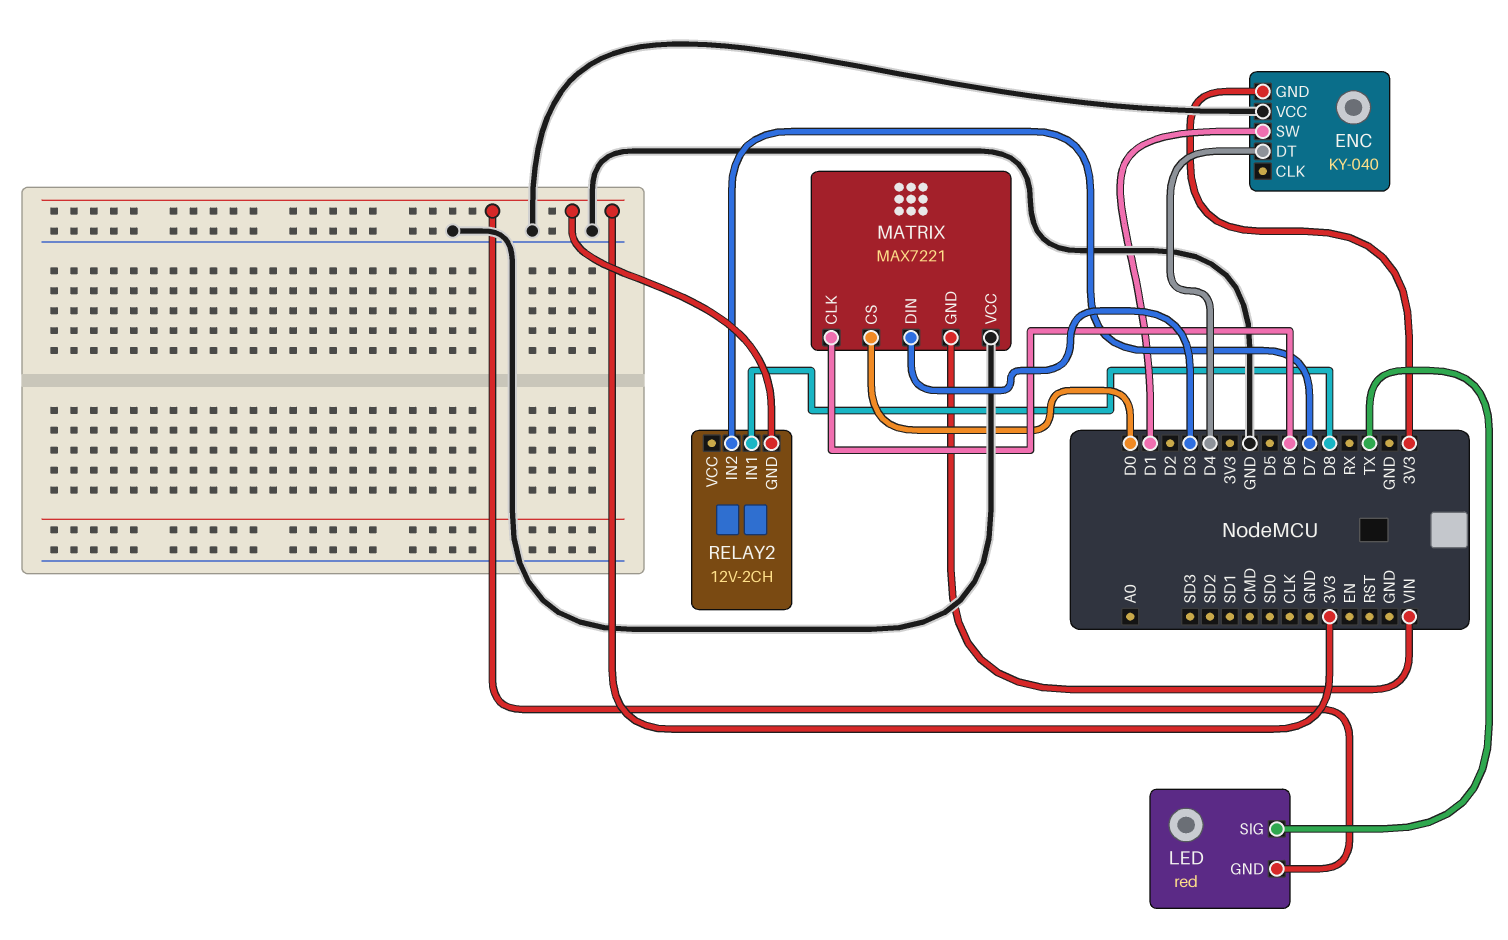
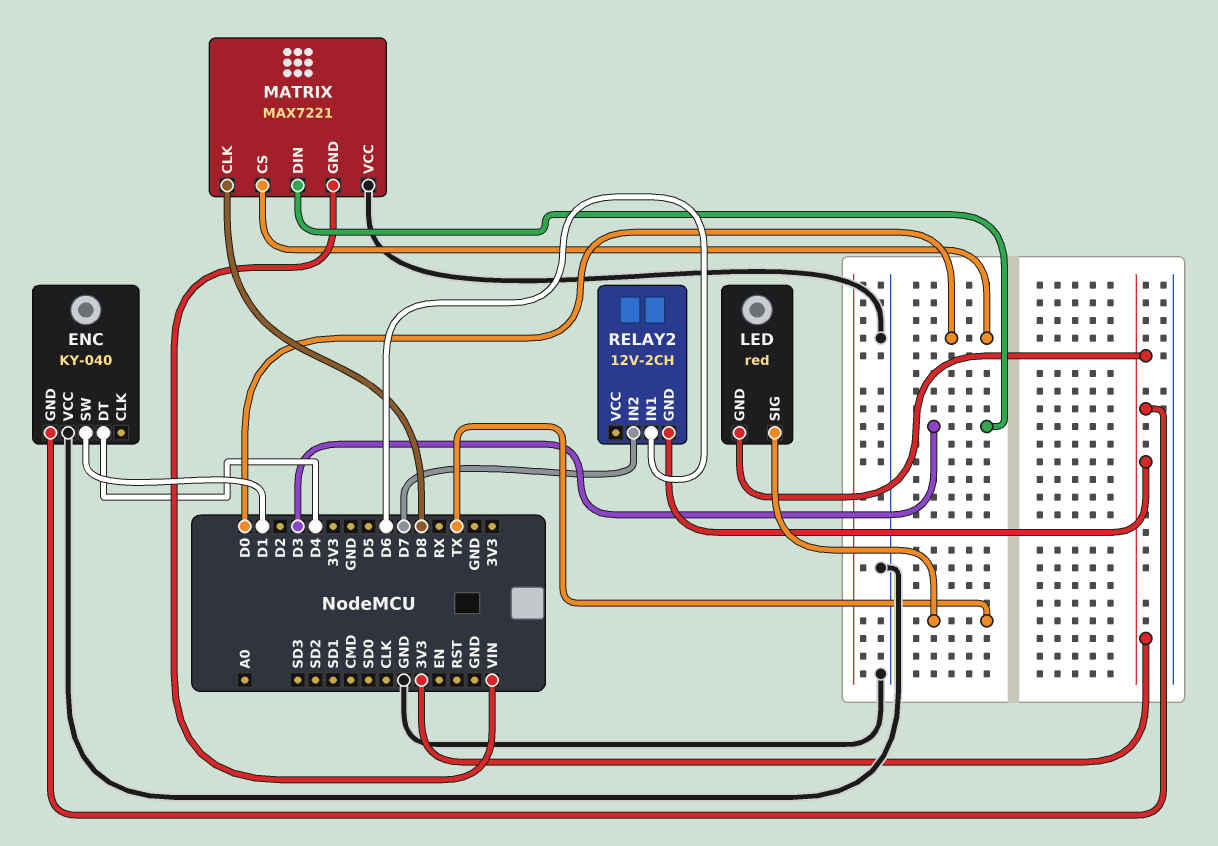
MATRIX pin CLK: D6 -> D8
RELAY2 pin IN1: D8 -> D6

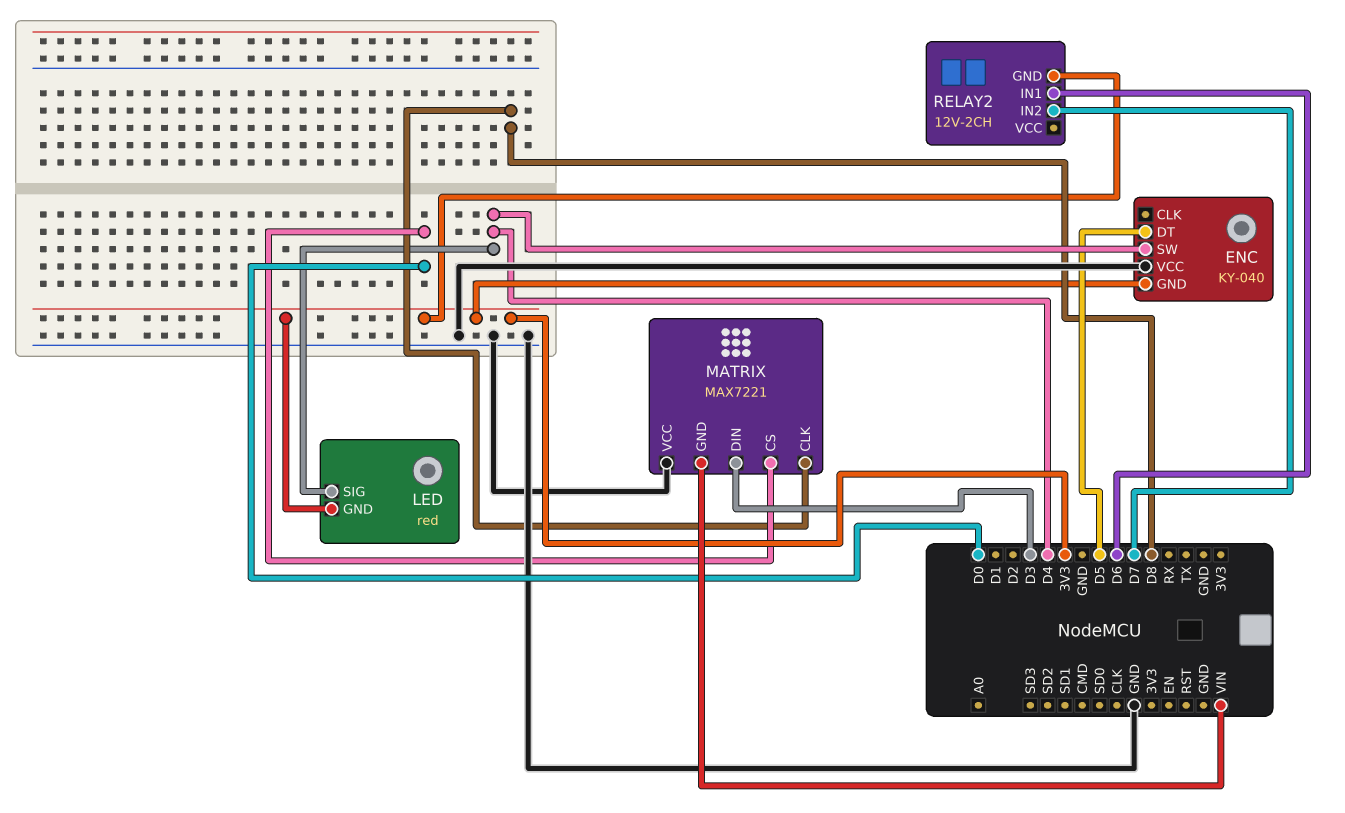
ENC pin DT: D4 -> D5
ENC pin SW: D1 -> D4
LED pin SIG: TX -> D4

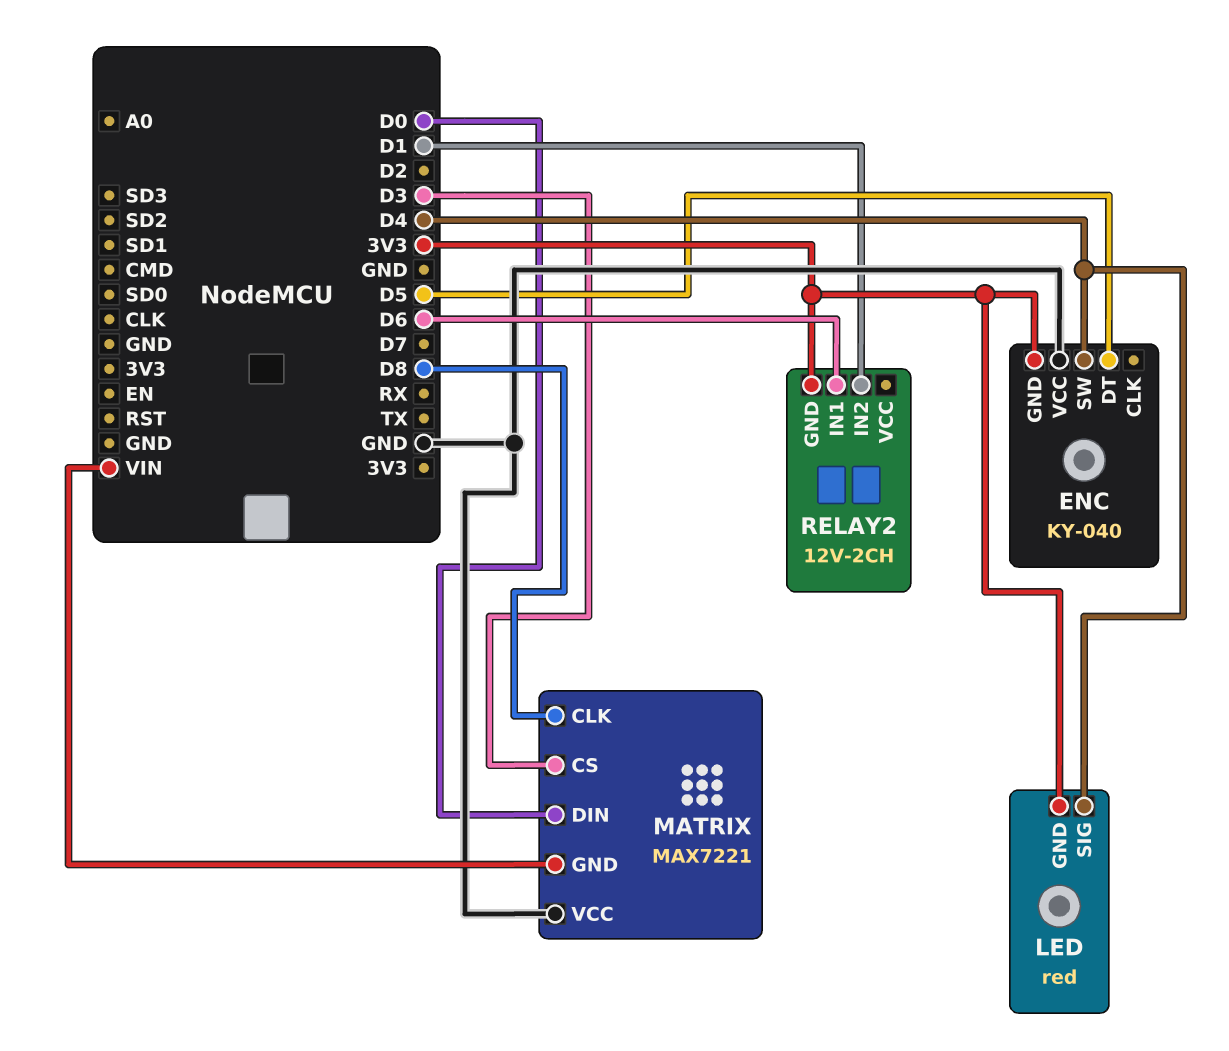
MATRIX pin CS: D0 -> D3
MATRIX pin DIN: D3 -> D0
RELAY2 pin IN2: D7 -> D1

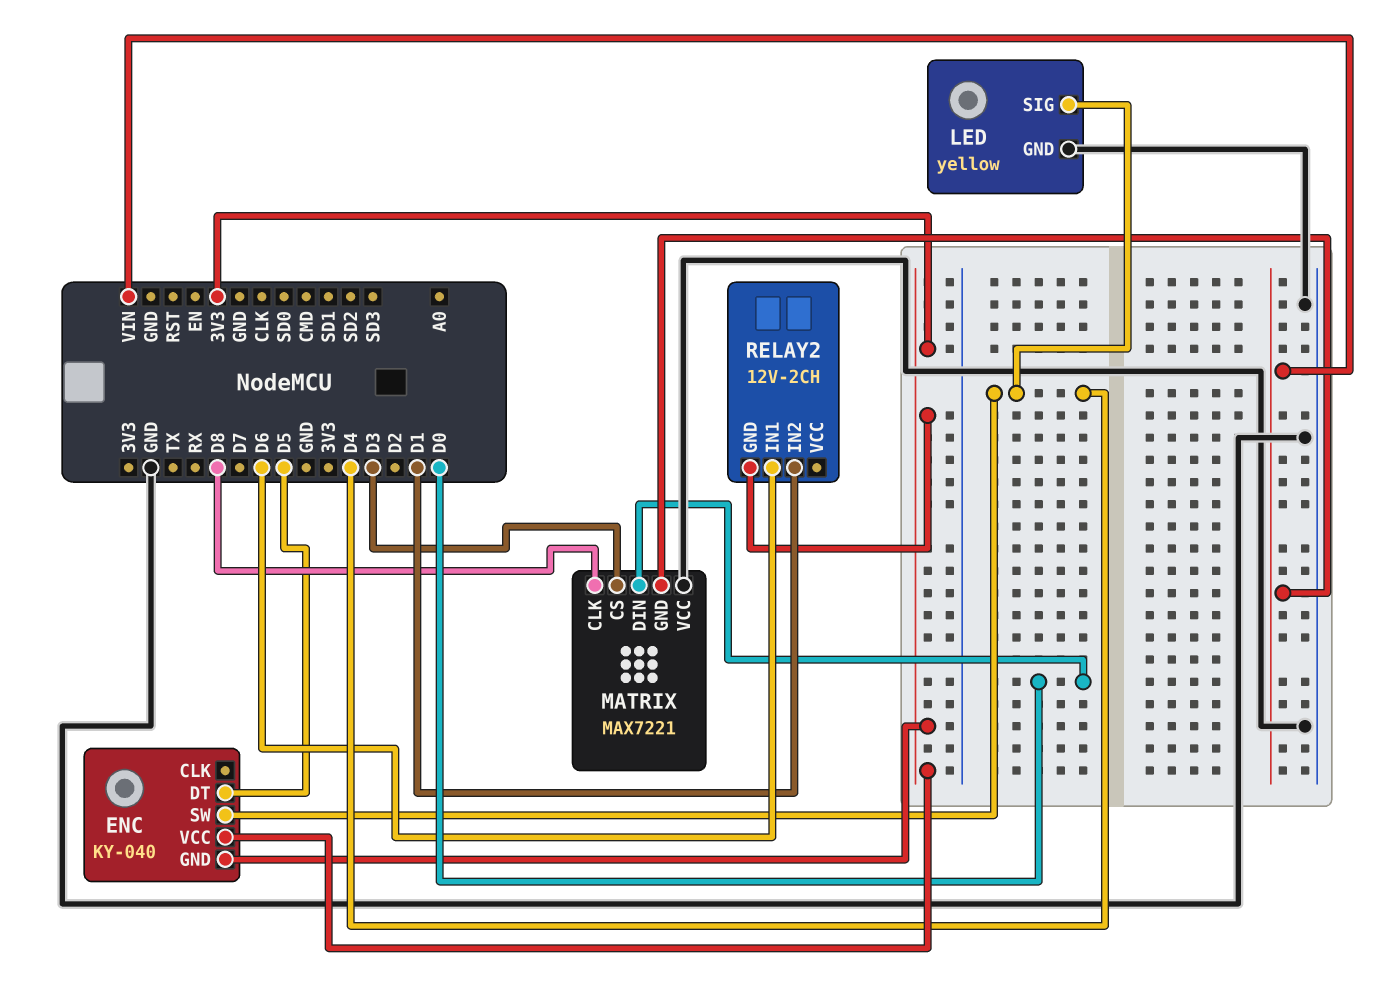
ENC pin VCC: GND -> 3V3
LED: red -> yellow
LED pin GND: 3V3 -> GND

